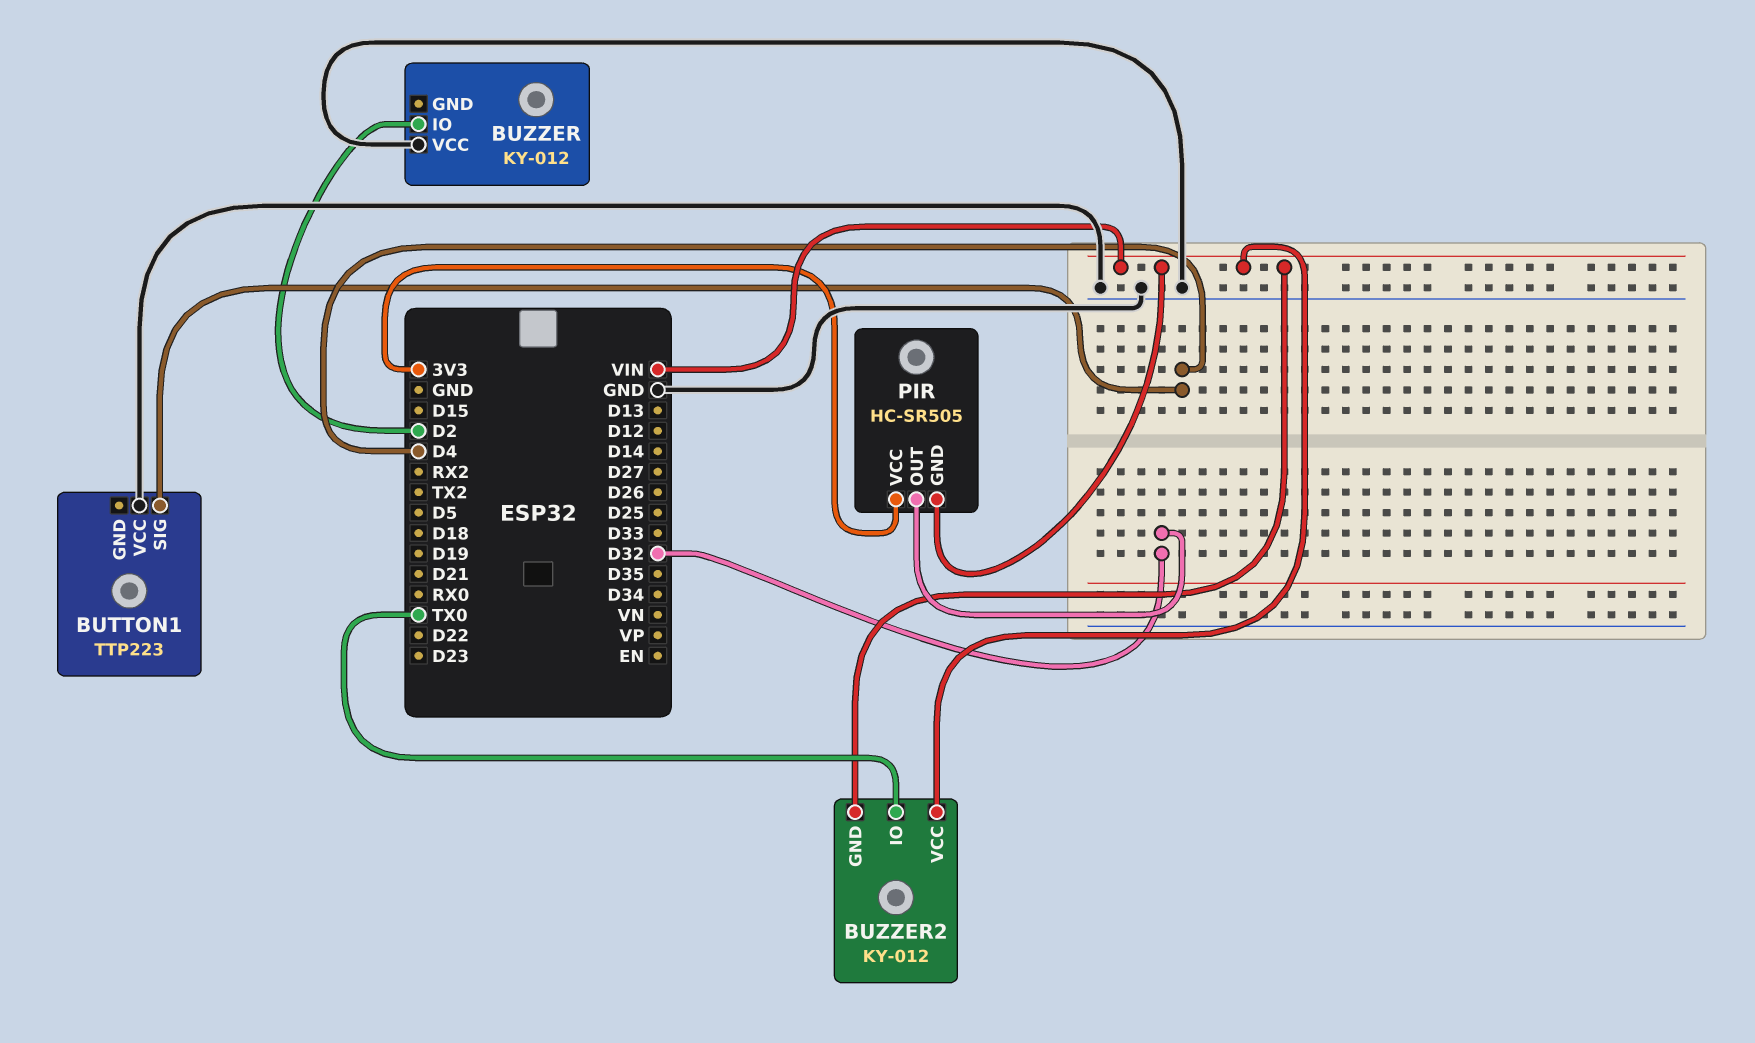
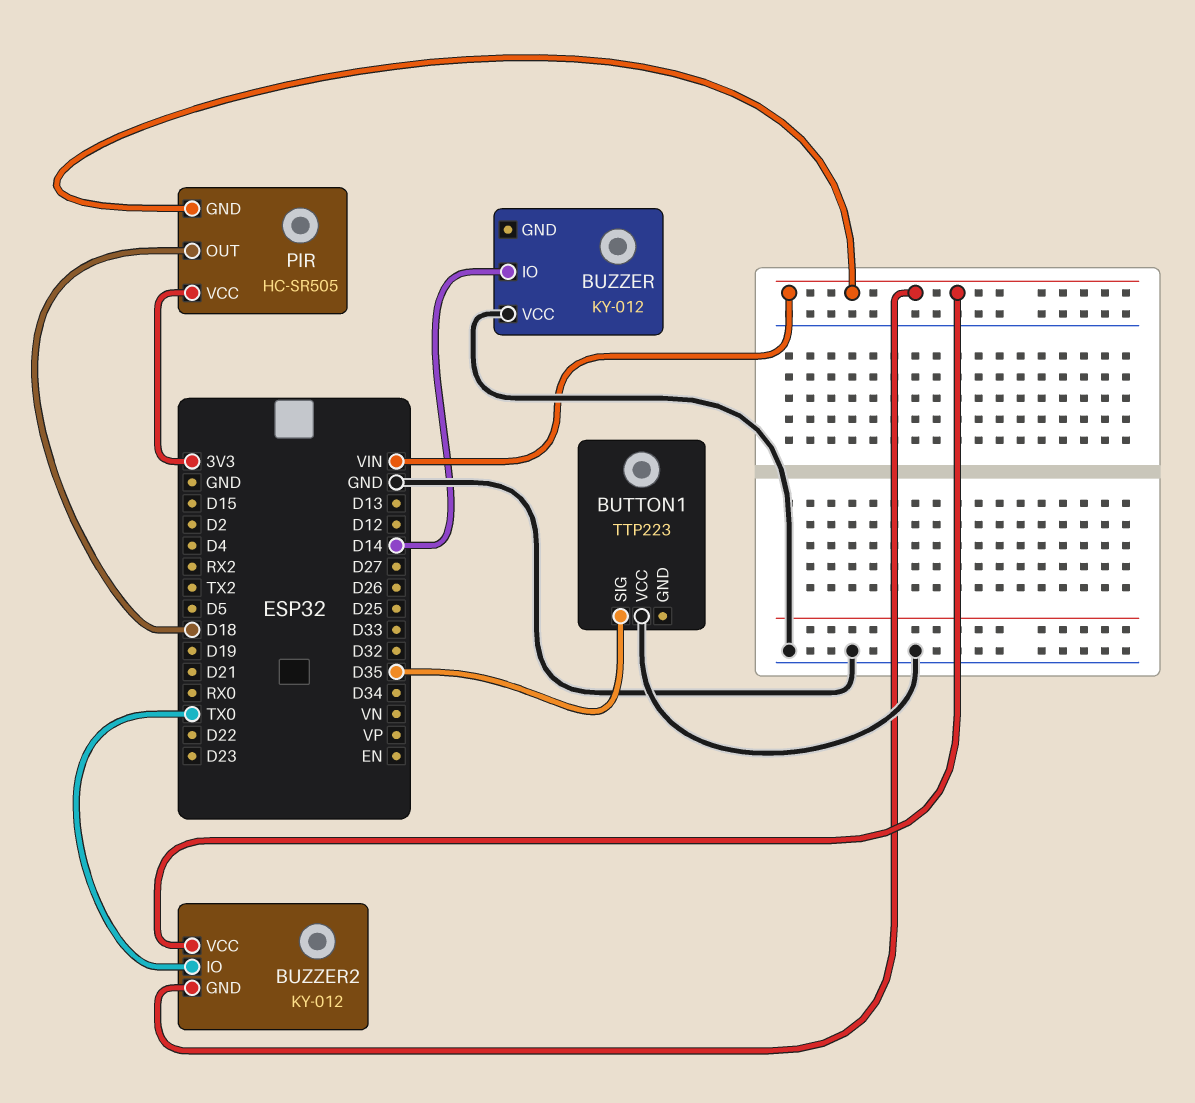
BUTTON1 pin SIG: D4 -> D35
BUZZER pin IO: D2 -> D14
PIR pin OUT: D32 -> D18

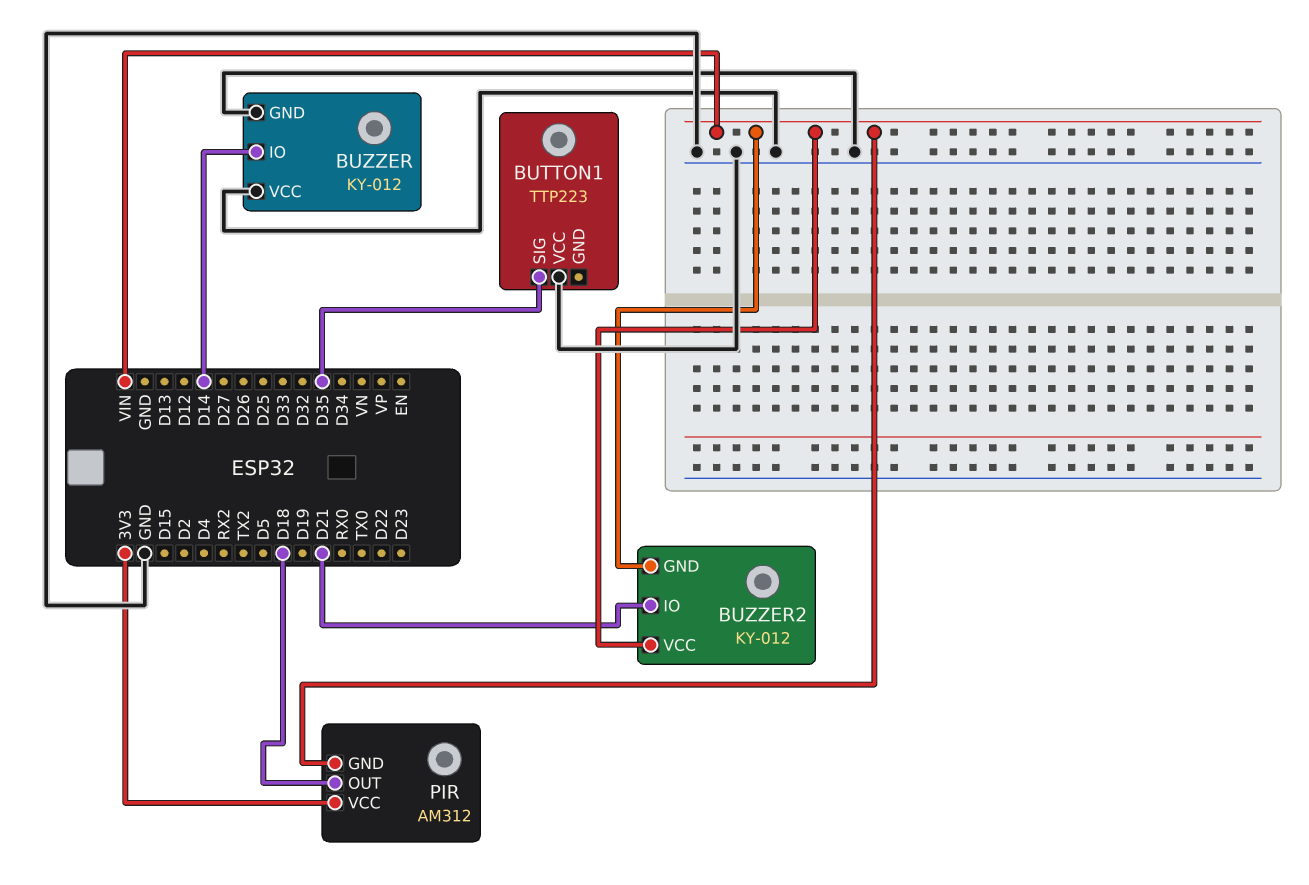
BUZZER pin GND: none -> GND
BUZZER2 pin IO: TX0 -> D21
PIR: HC-SR505 -> AM312

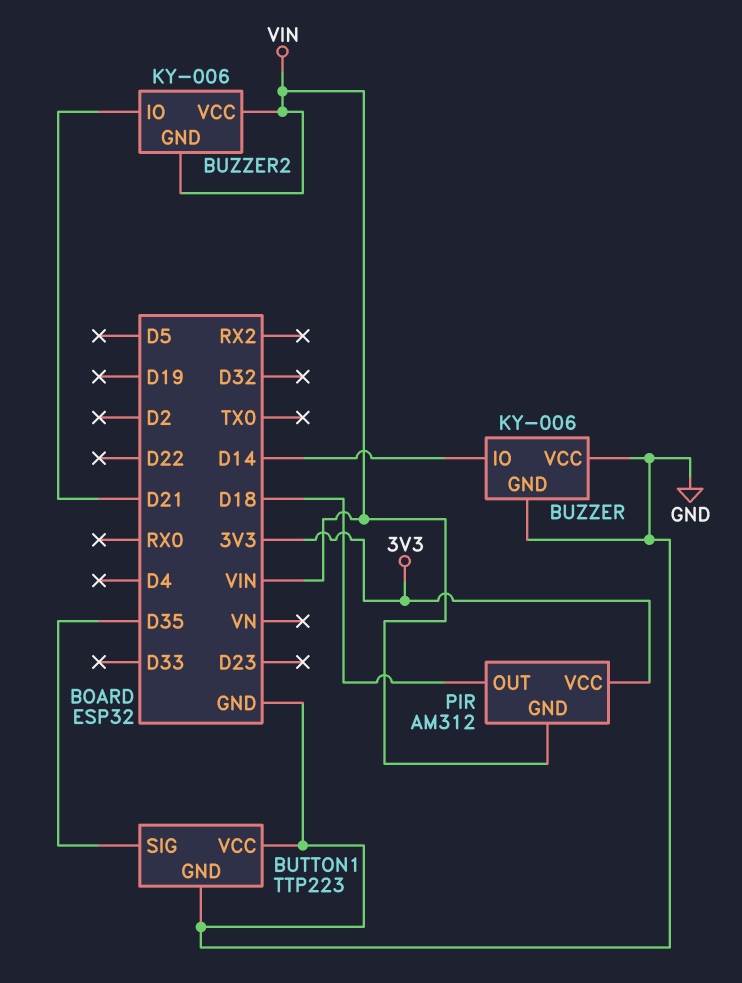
BUTTON1 pin GND: none -> GND
BUZZER: KY-012 -> KY-006
BUZZER2: KY-012 -> KY-006

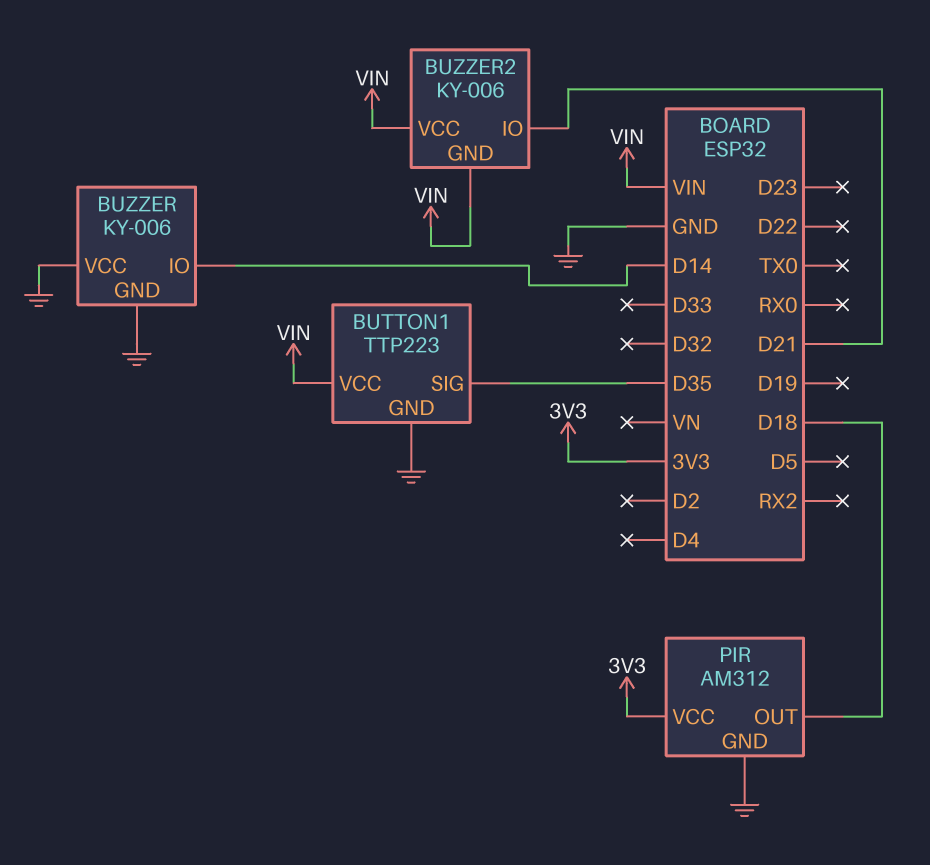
BUTTON1 pin VCC: GND -> VIN
PIR pin GND: VIN -> GND

